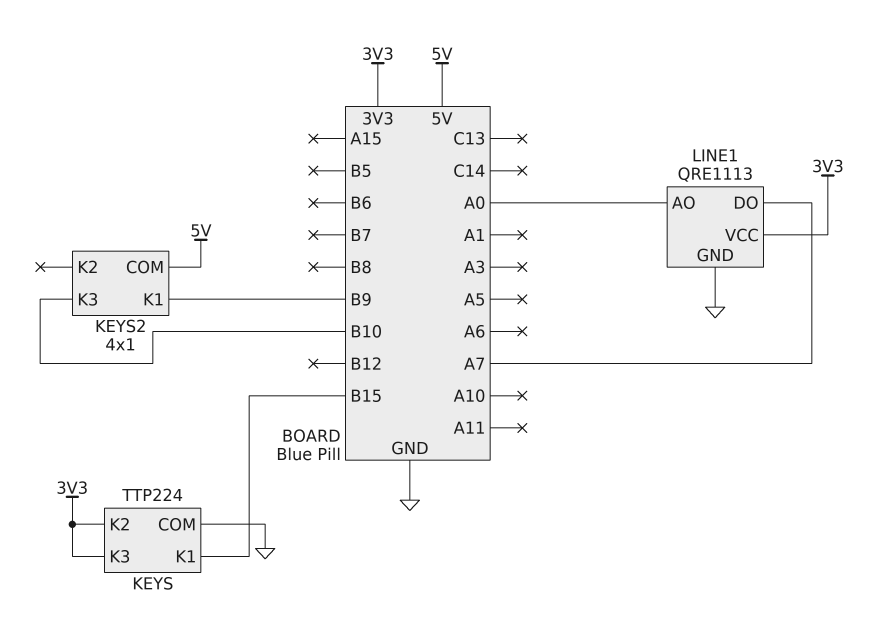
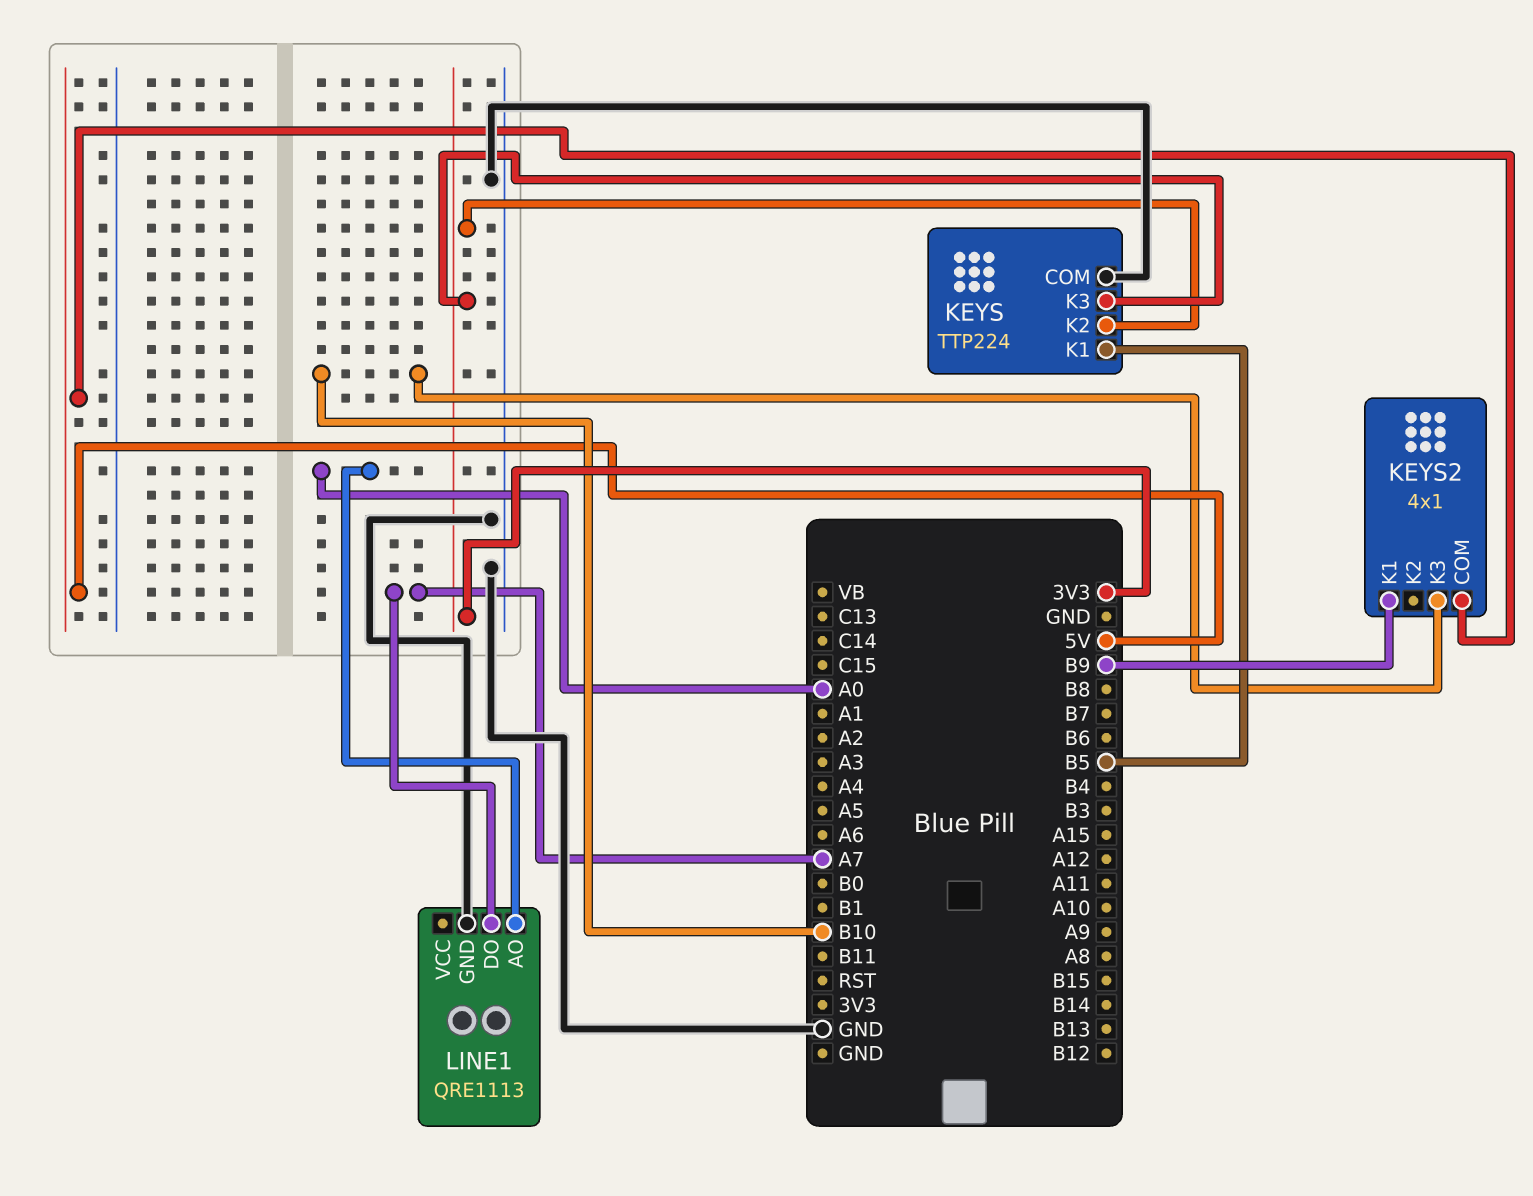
KEYS pin K1: B15 -> B5
LINE1 pin VCC: 3V3 -> none

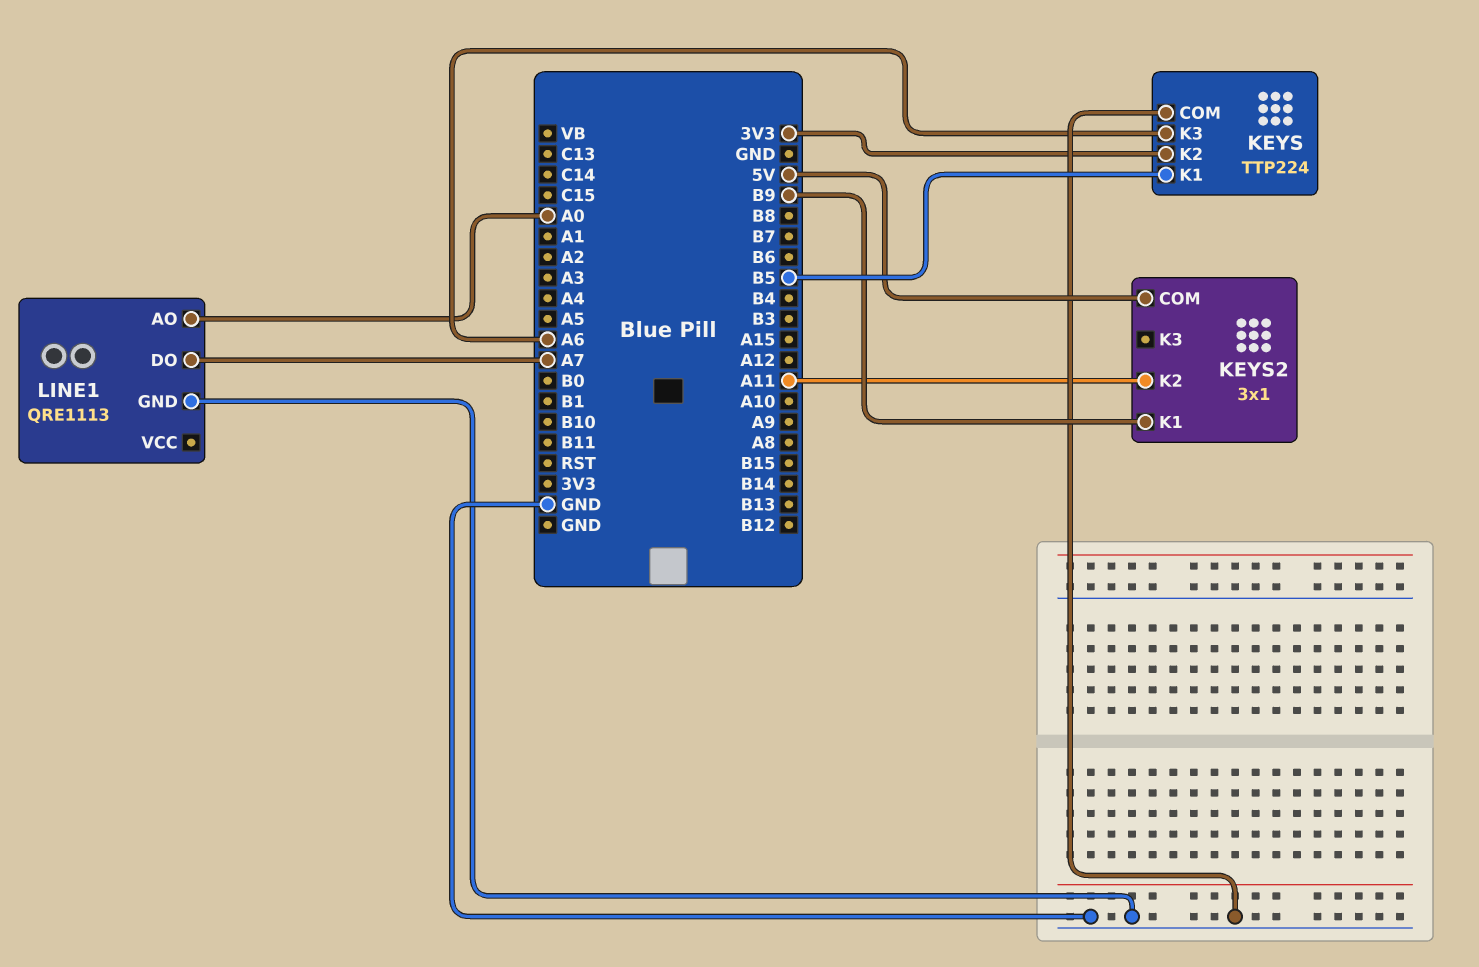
KEYS pin K3: 3V3 -> A6
KEYS2: 4x1 -> 3x1
KEYS2 pin K2: none -> A11
KEYS2 pin K3: B10 -> none

